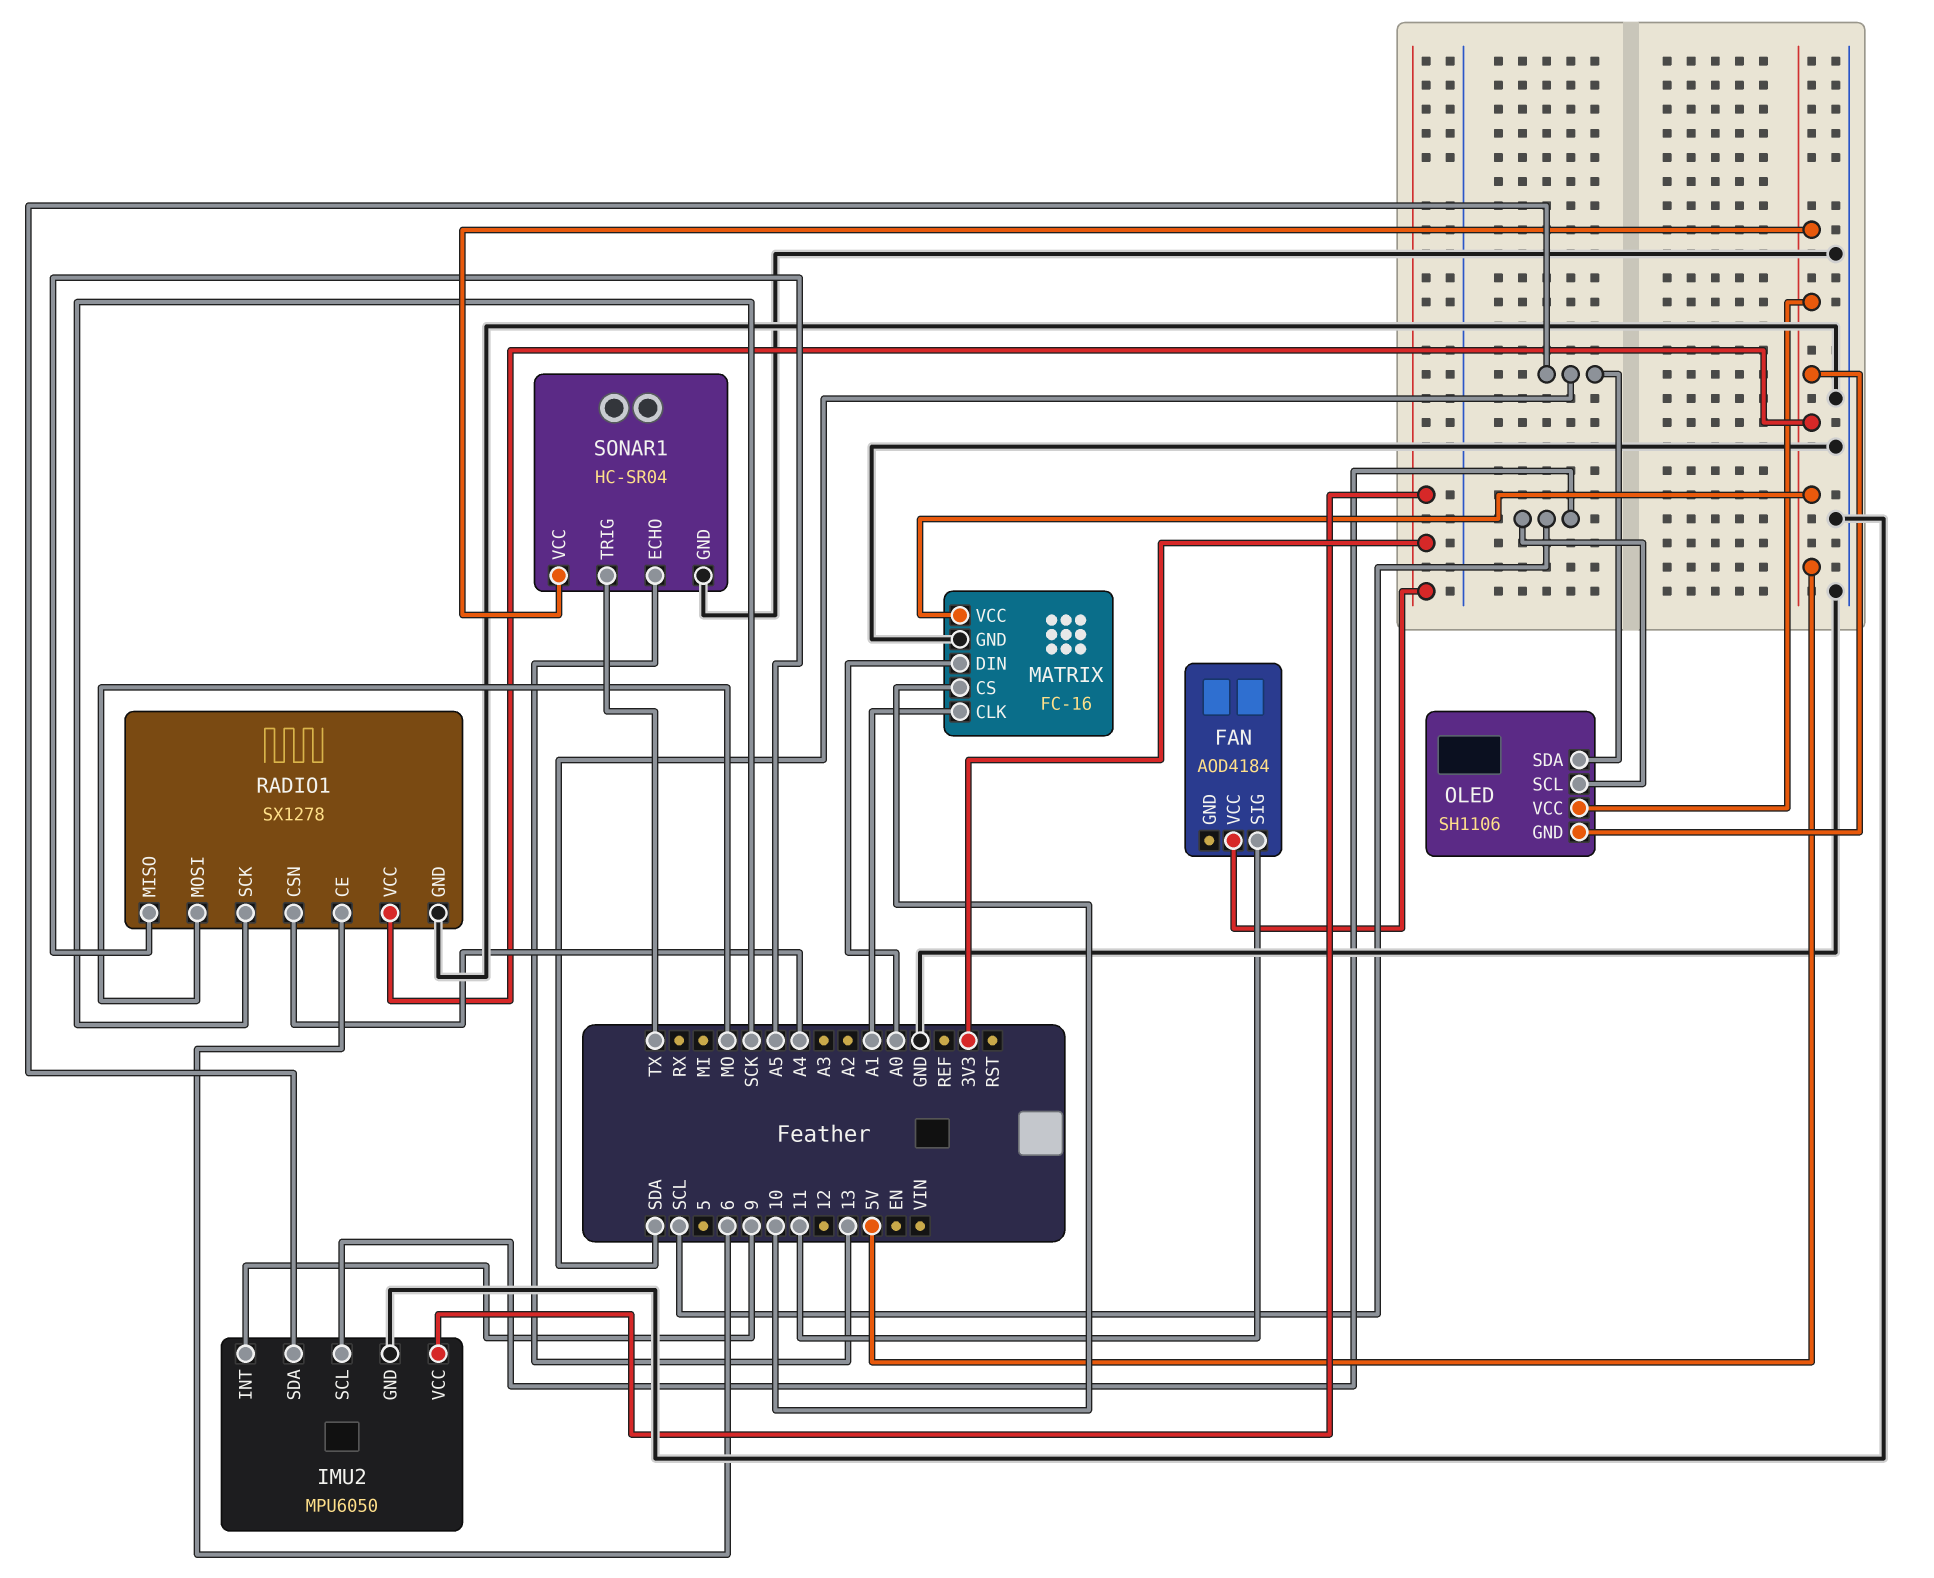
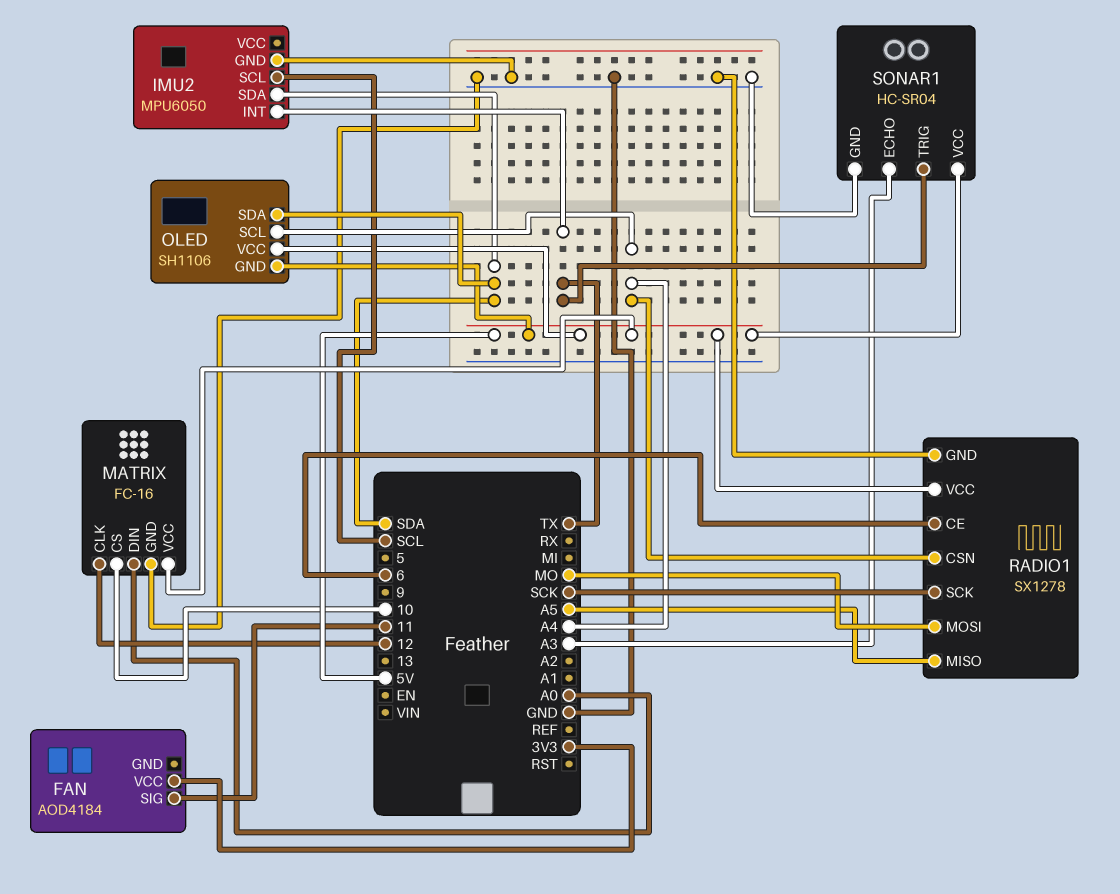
IMU2 pin INT: 9 -> TX
IMU2 pin VCC: 3V3 -> none
MATRIX pin CLK: A1 -> 12
OLED pin SCL: SCL -> A4
SONAR1 pin ECHO: 13 -> A3

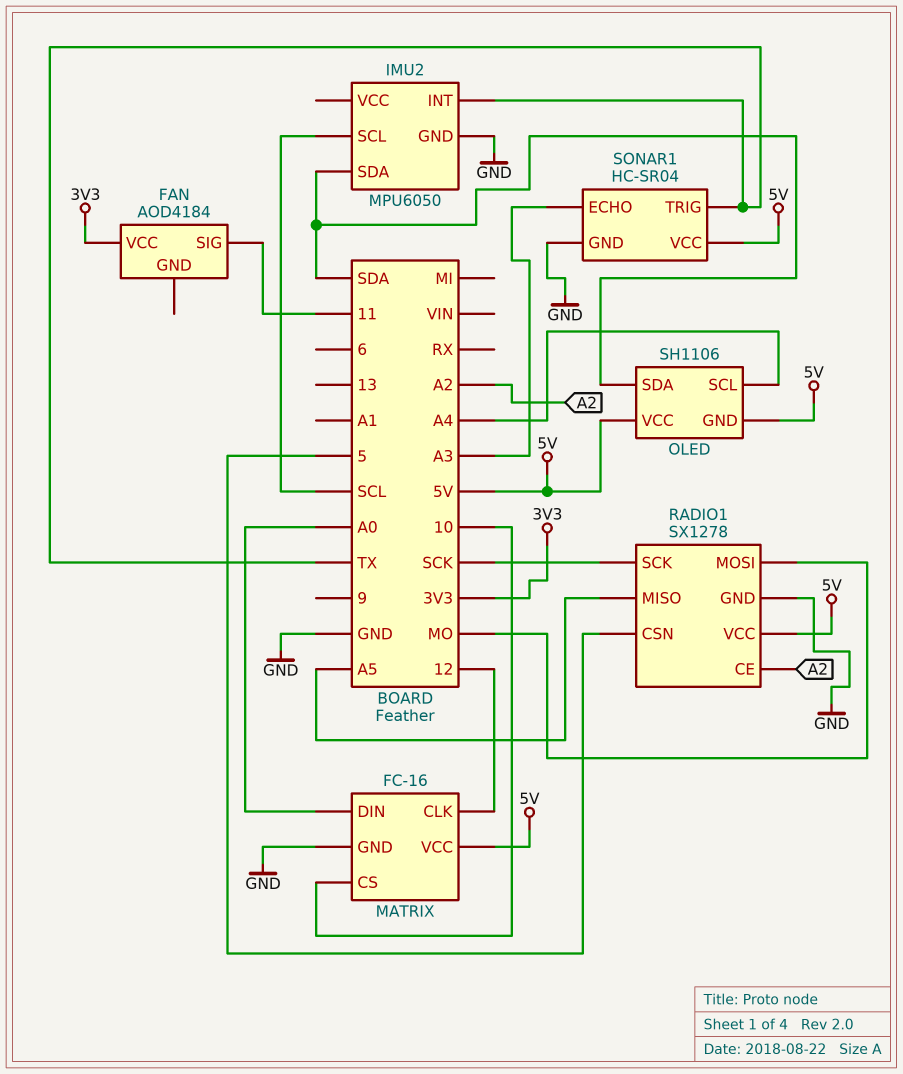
RADIO1 pin CE: 6 -> A2
RADIO1 pin CSN: A4 -> 5

